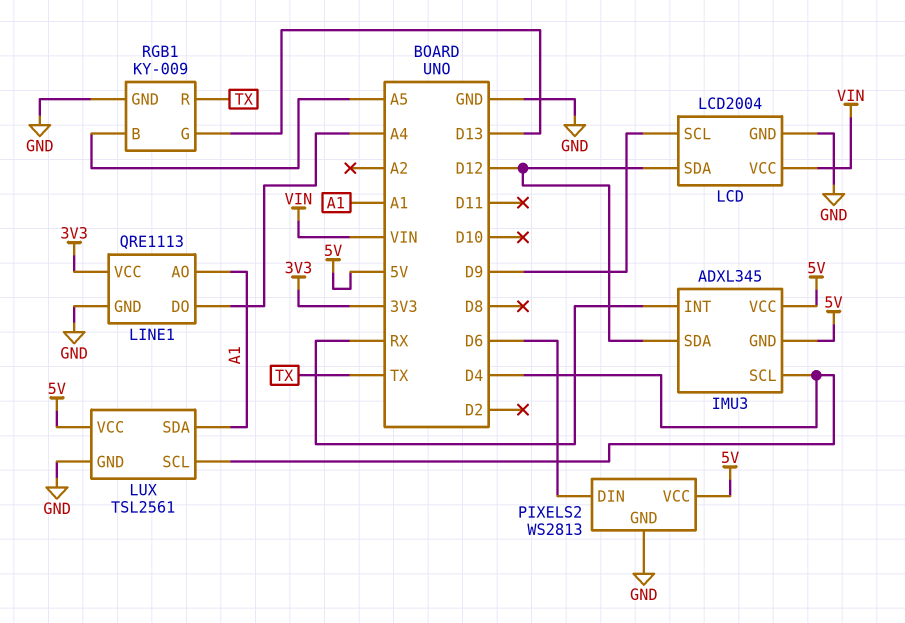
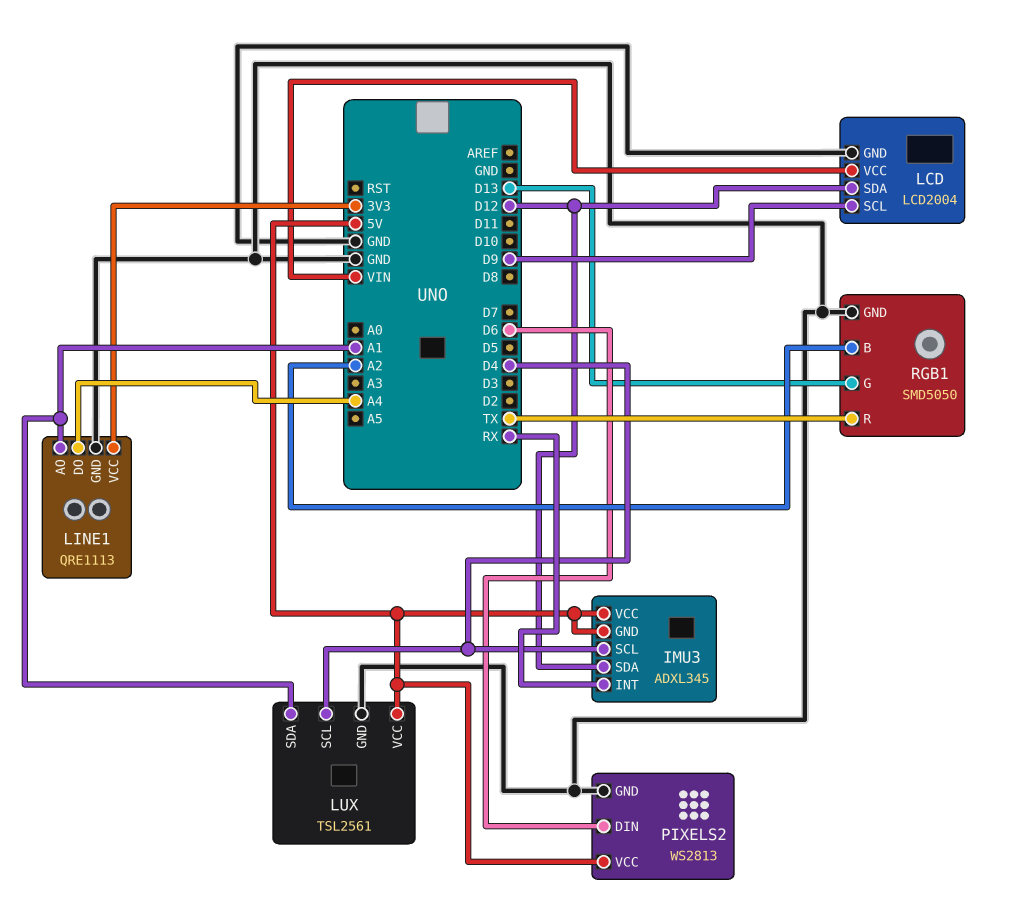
RGB1: KY-009 -> SMD5050
RGB1 pin B: A5 -> A2

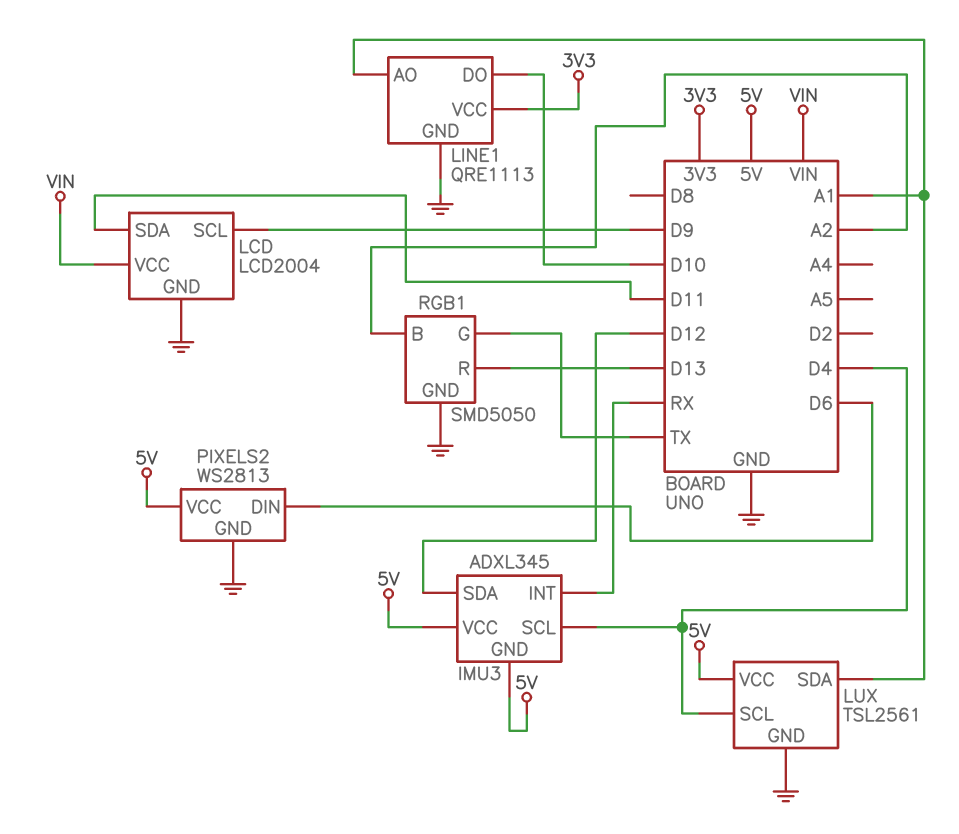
LCD pin SDA: D12 -> D11
LINE1 pin DO: A4 -> D10
RGB1 pin G: D13 -> TX
RGB1 pin R: TX -> D13

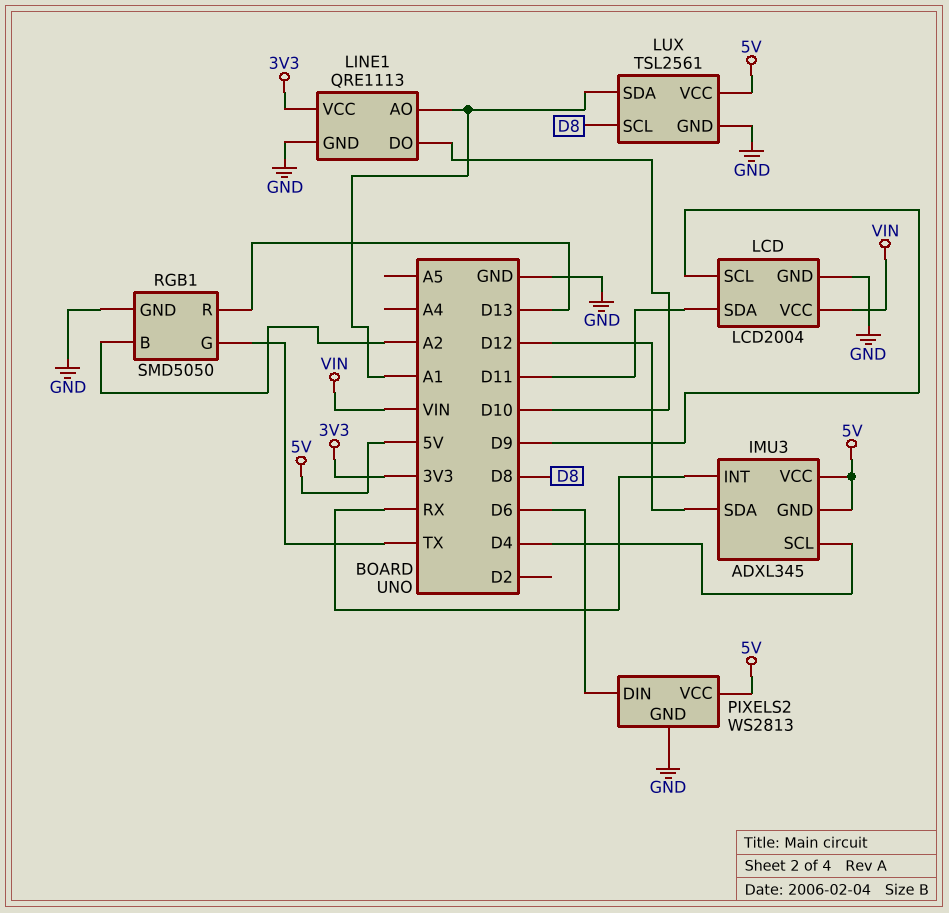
LUX pin SCL: D4 -> D8

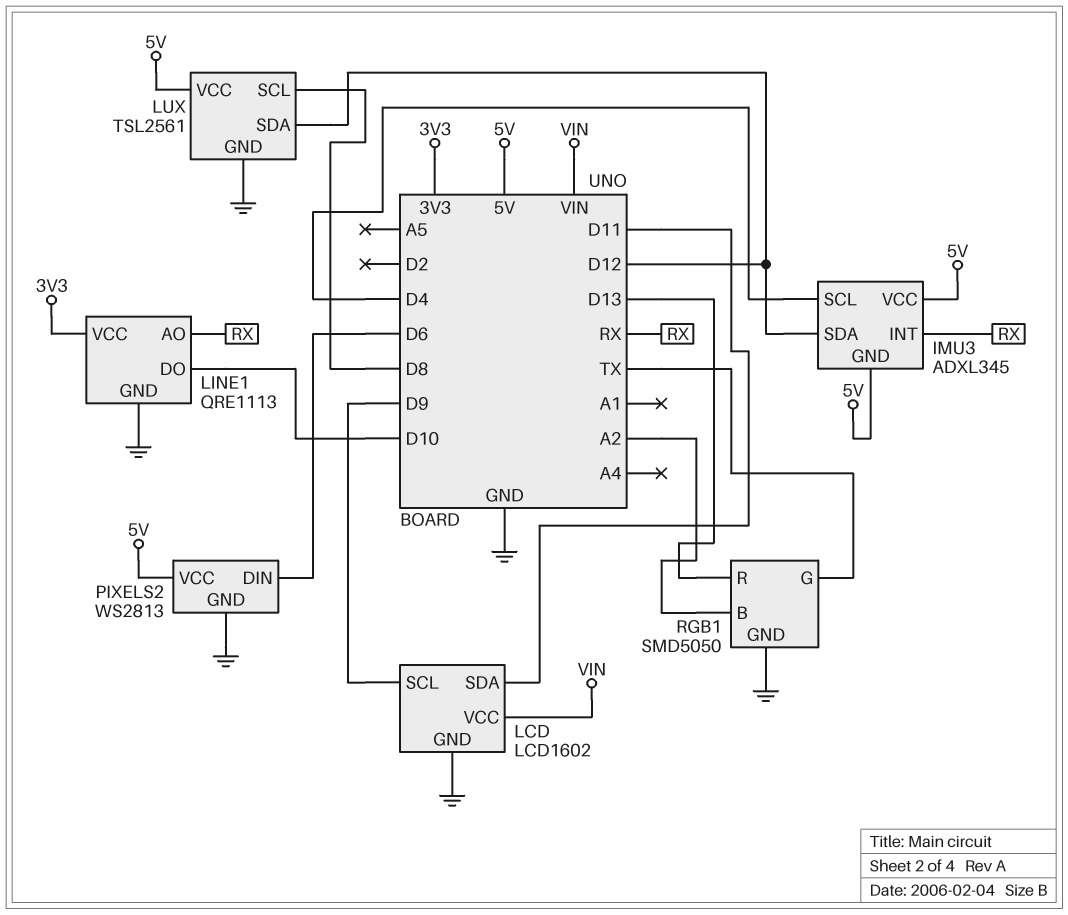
LCD: LCD2004 -> LCD1602
LINE1 pin AO: A1 -> RX
LUX pin SDA: A1 -> D12

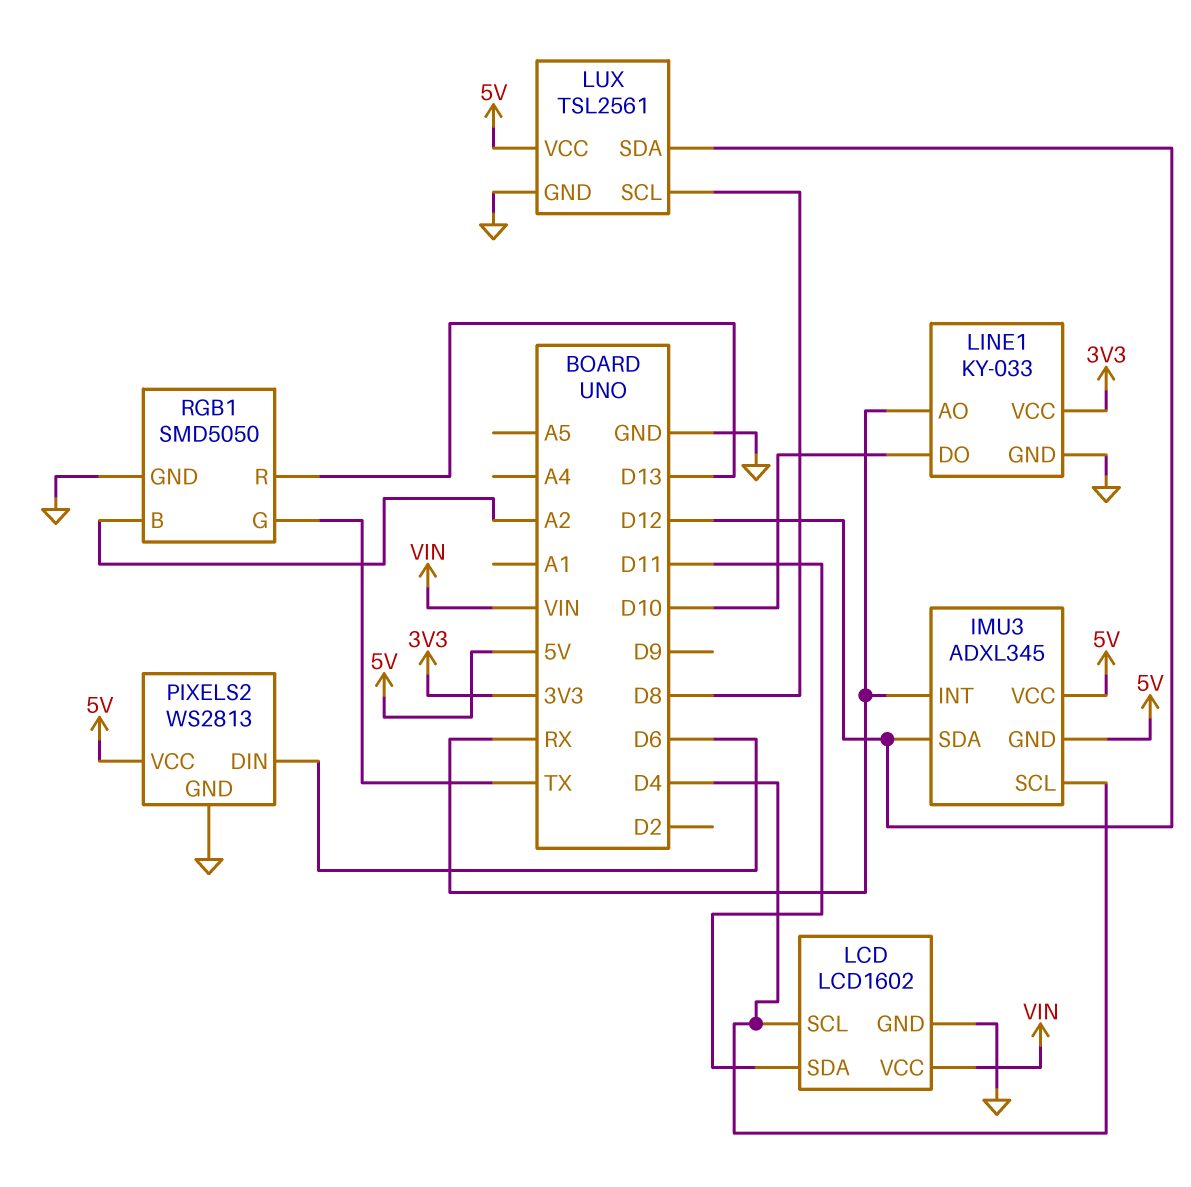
LCD pin SCL: D9 -> D4
LINE1: QRE1113 -> KY-033

